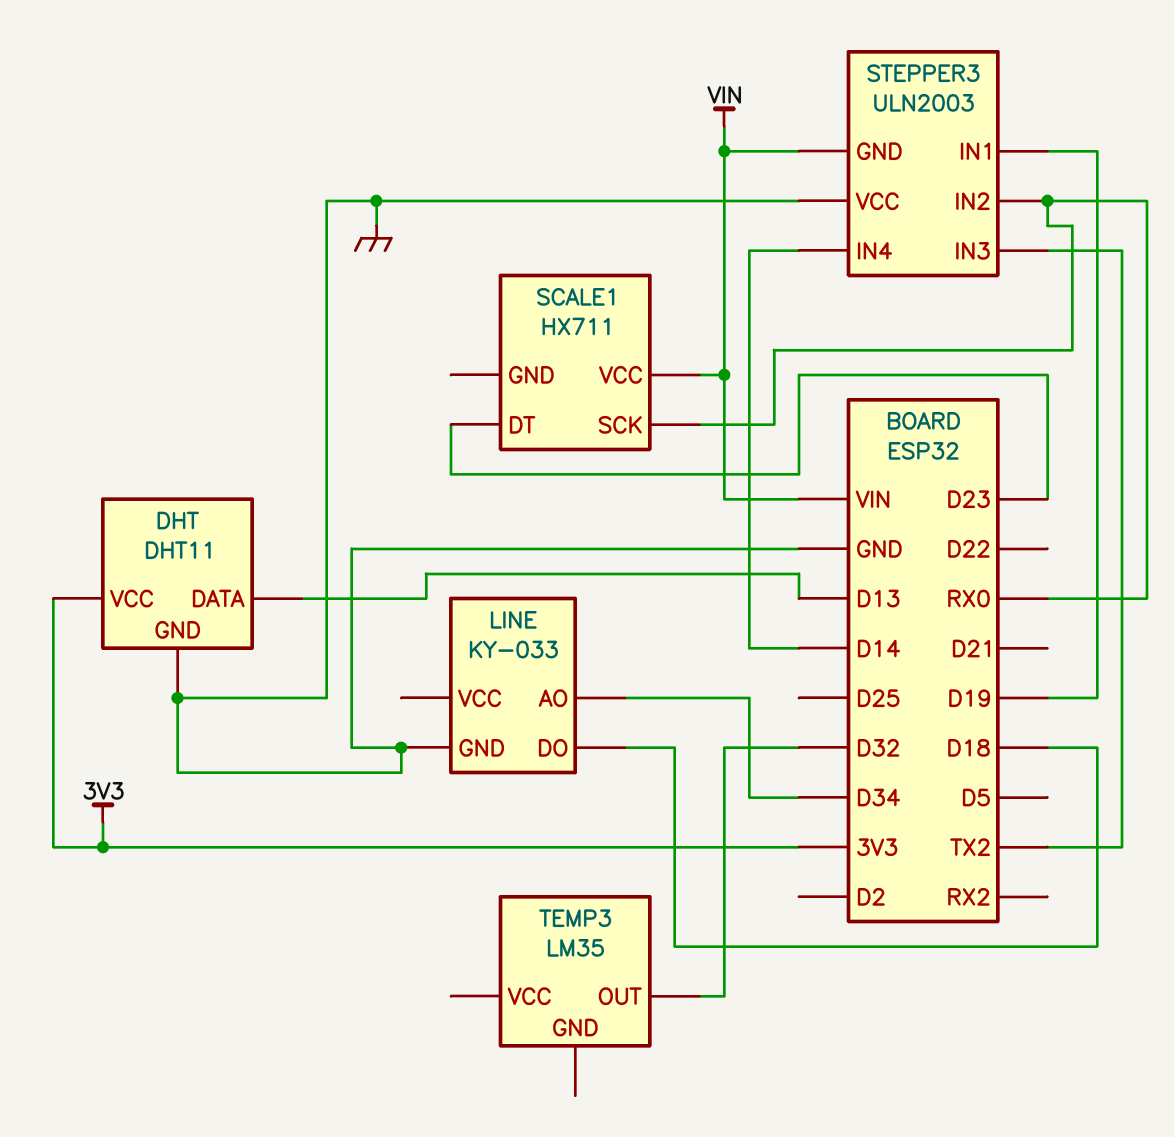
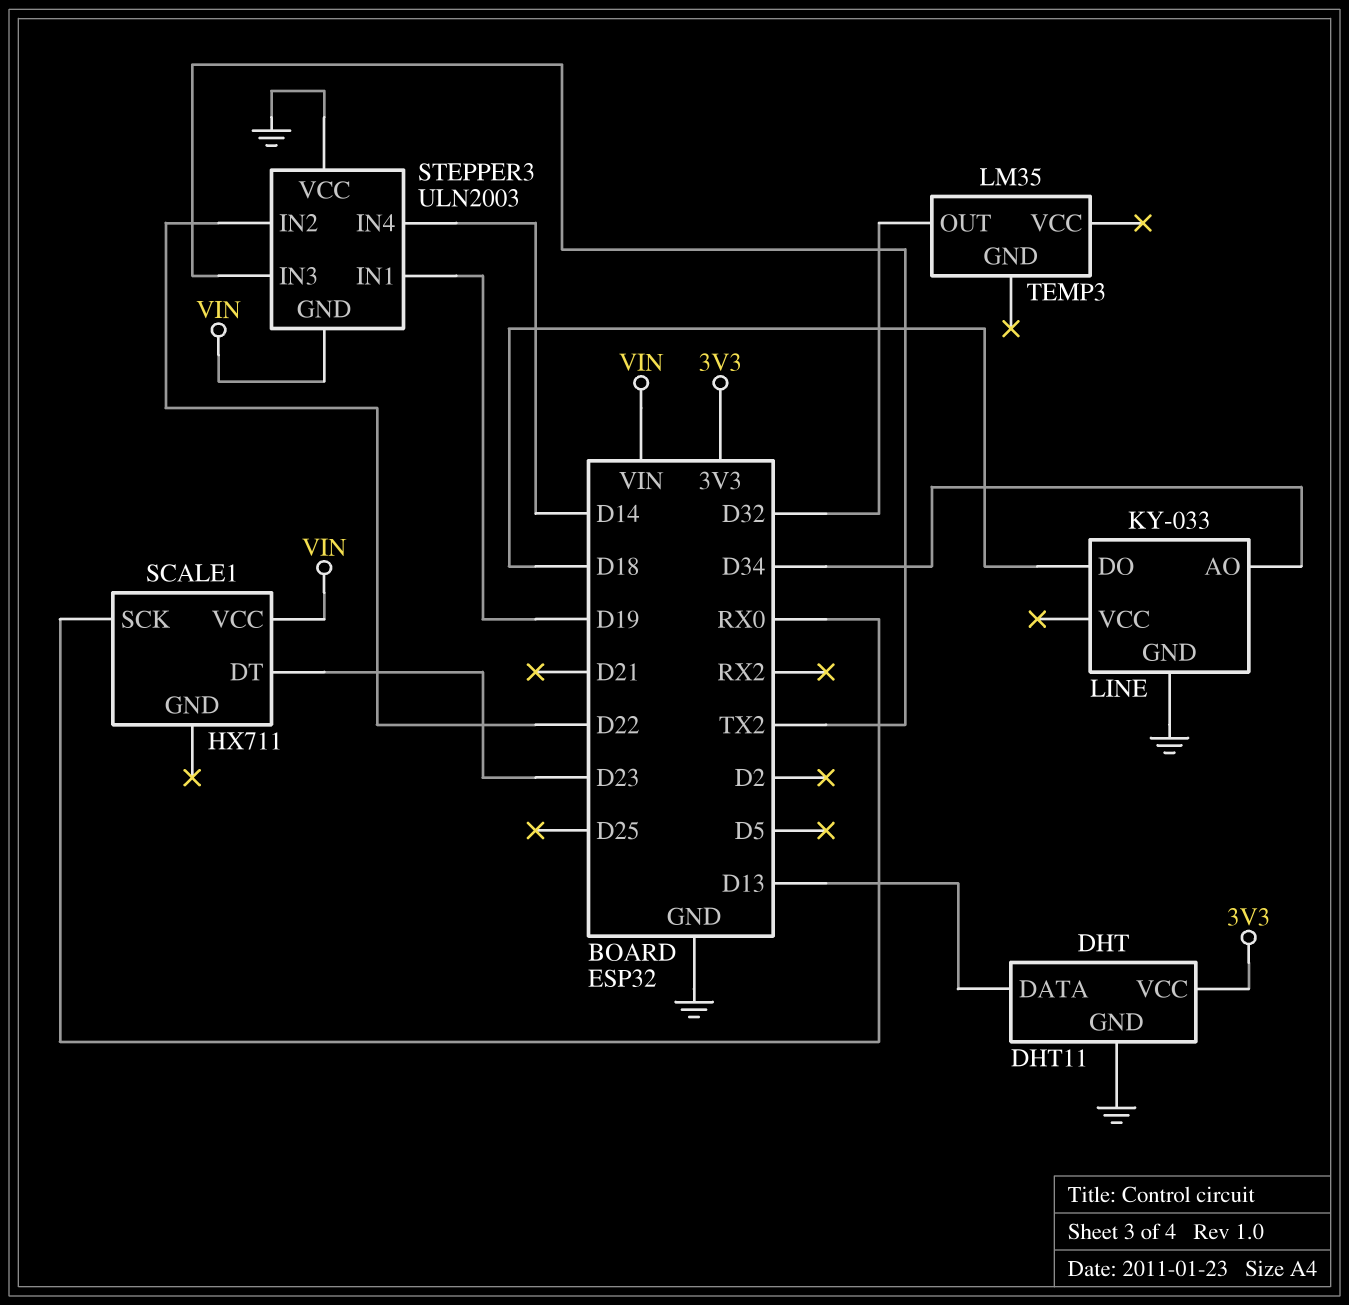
STEPPER3 pin IN2: RX0 -> D22

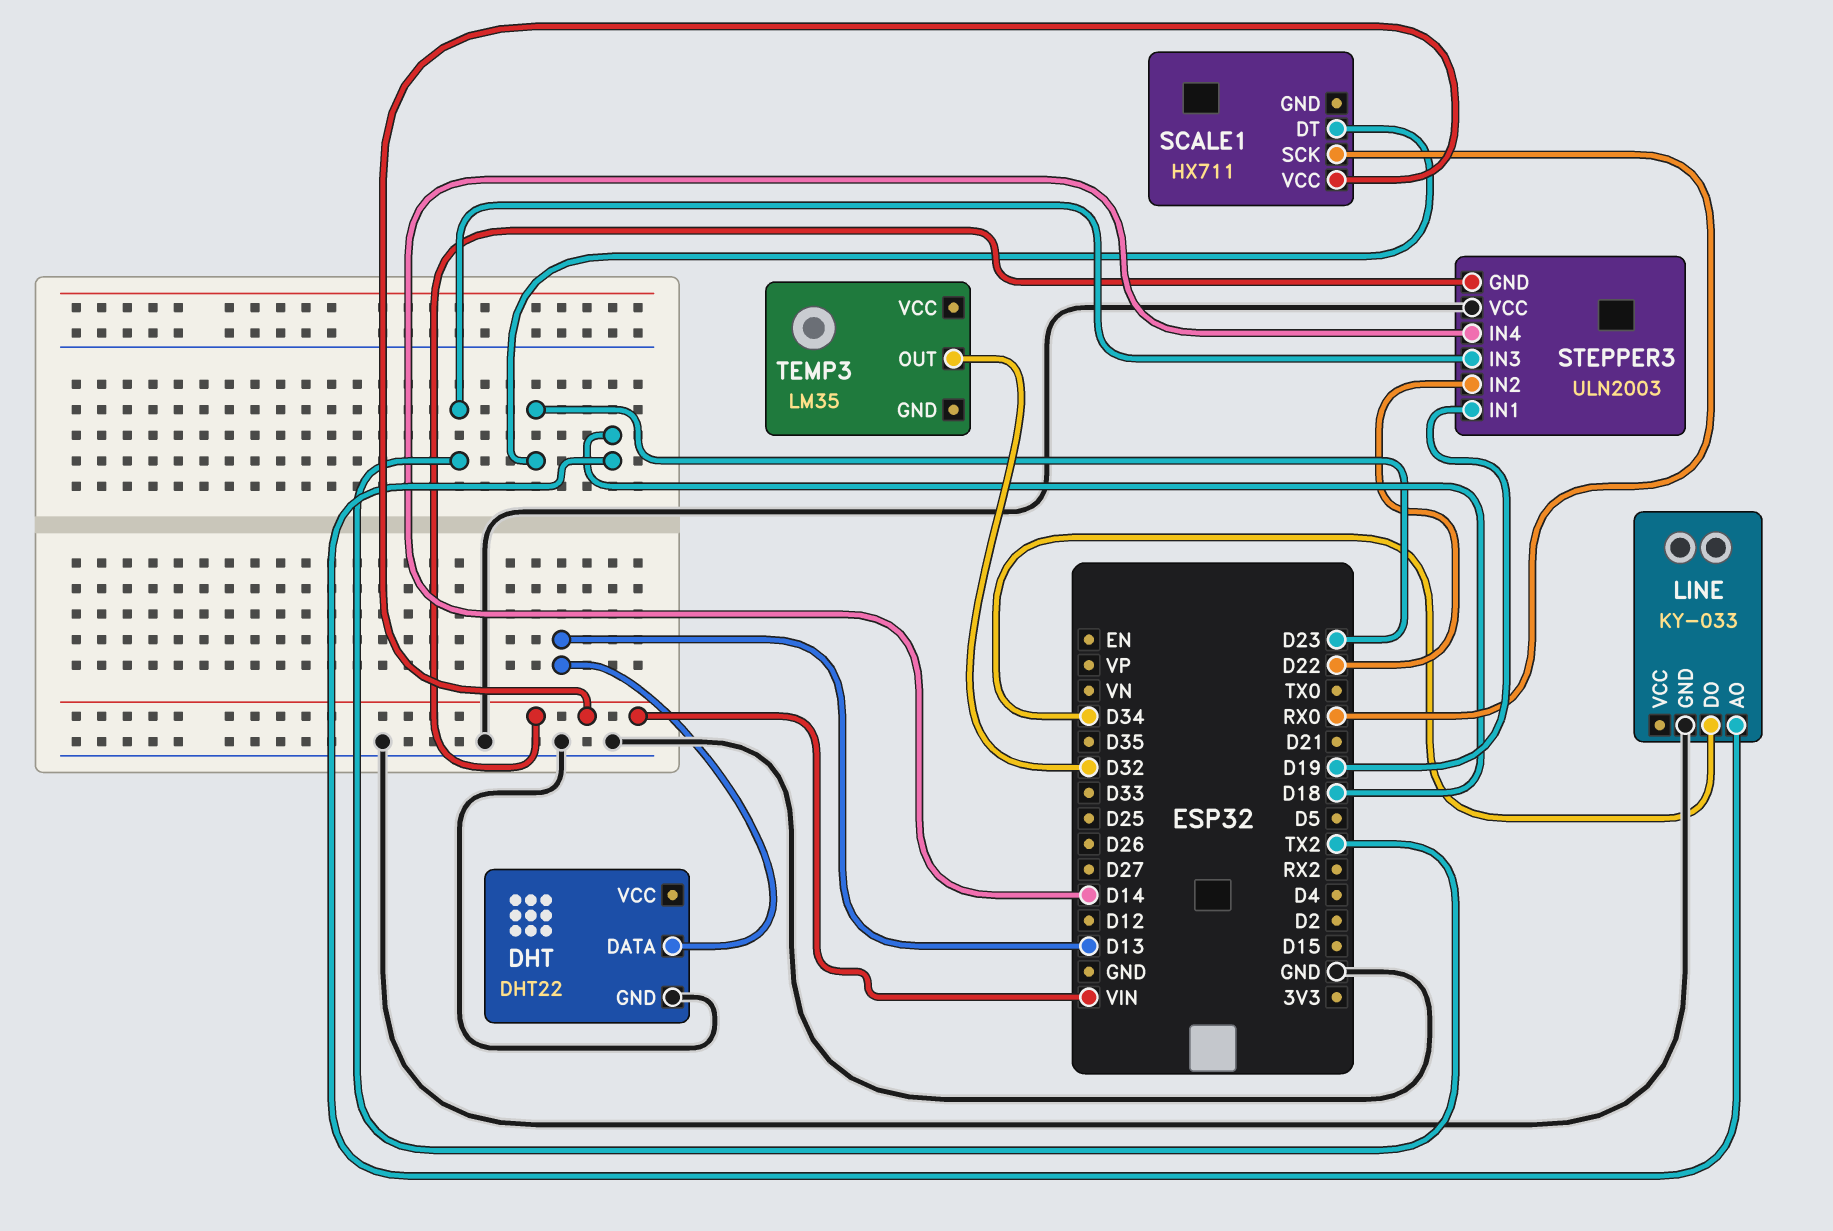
DHT: DHT11 -> DHT22
DHT pin VCC: 3V3 -> none
LINE pin AO: D34 -> D18
LINE pin DO: D18 -> D34

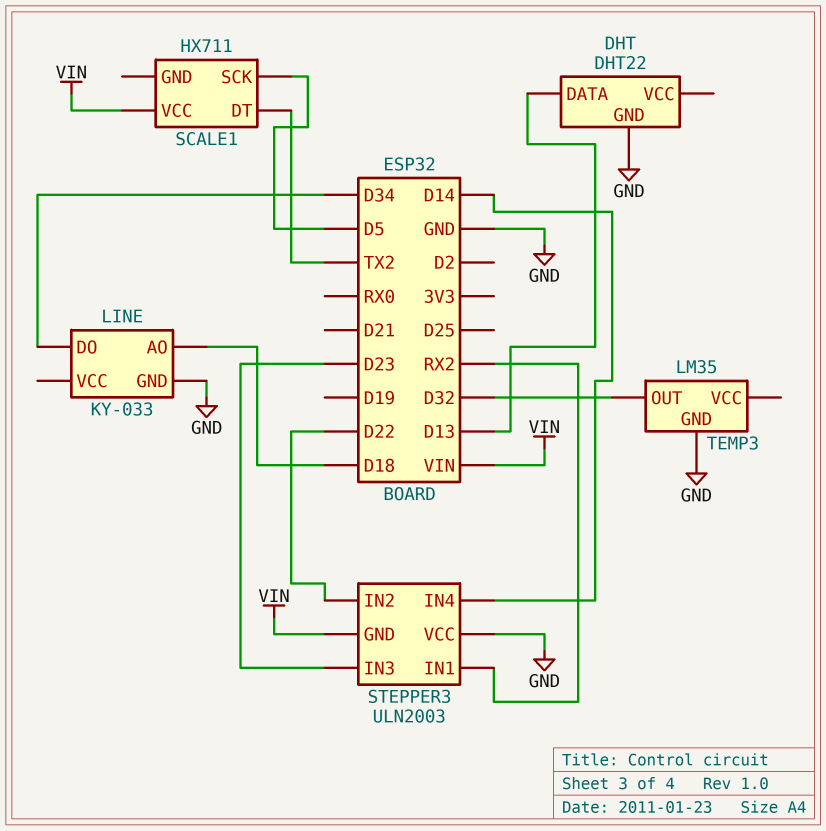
SCALE1 pin DT: D23 -> TX2
SCALE1 pin SCK: RX0 -> D5
STEPPER3 pin IN1: D19 -> RX2
STEPPER3 pin IN3: TX2 -> D23
TEMP3 pin GND: none -> GND

